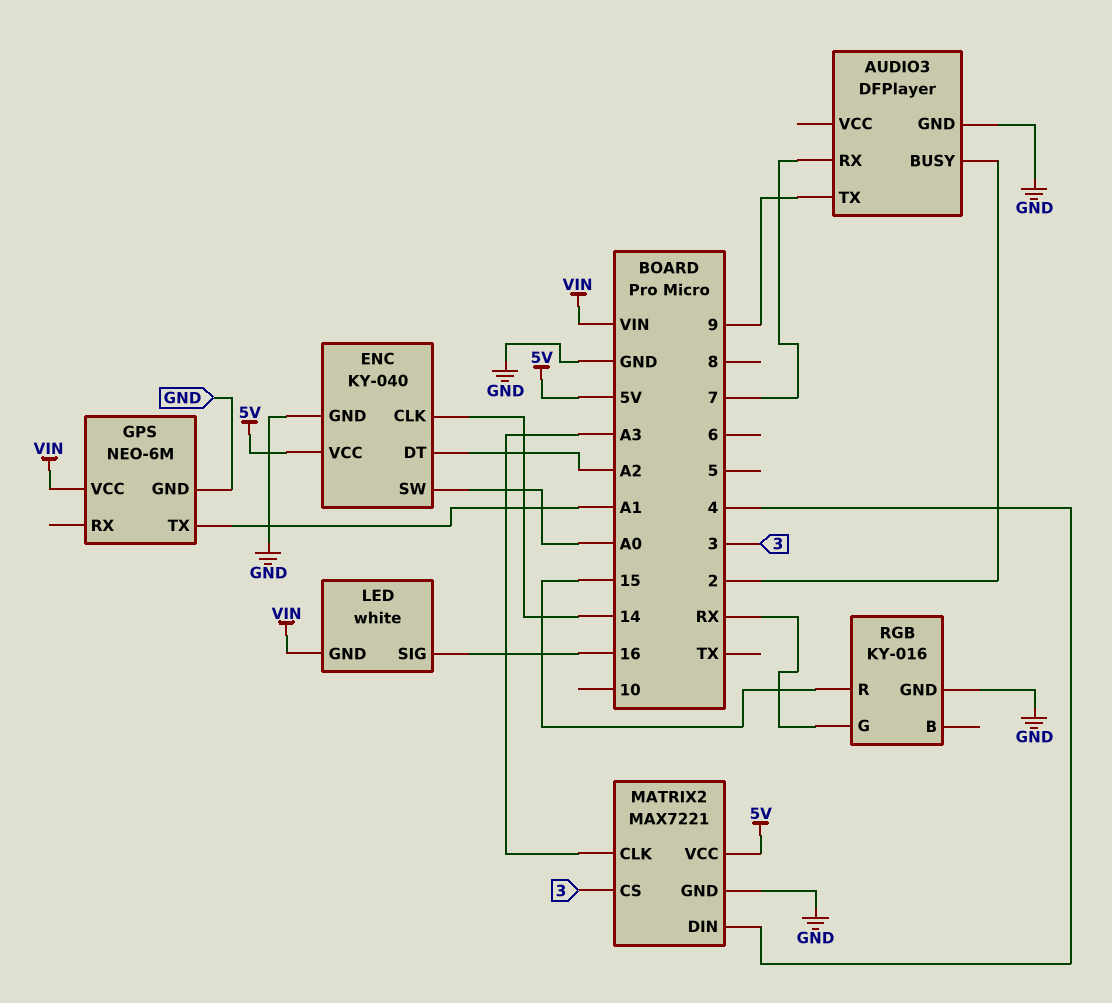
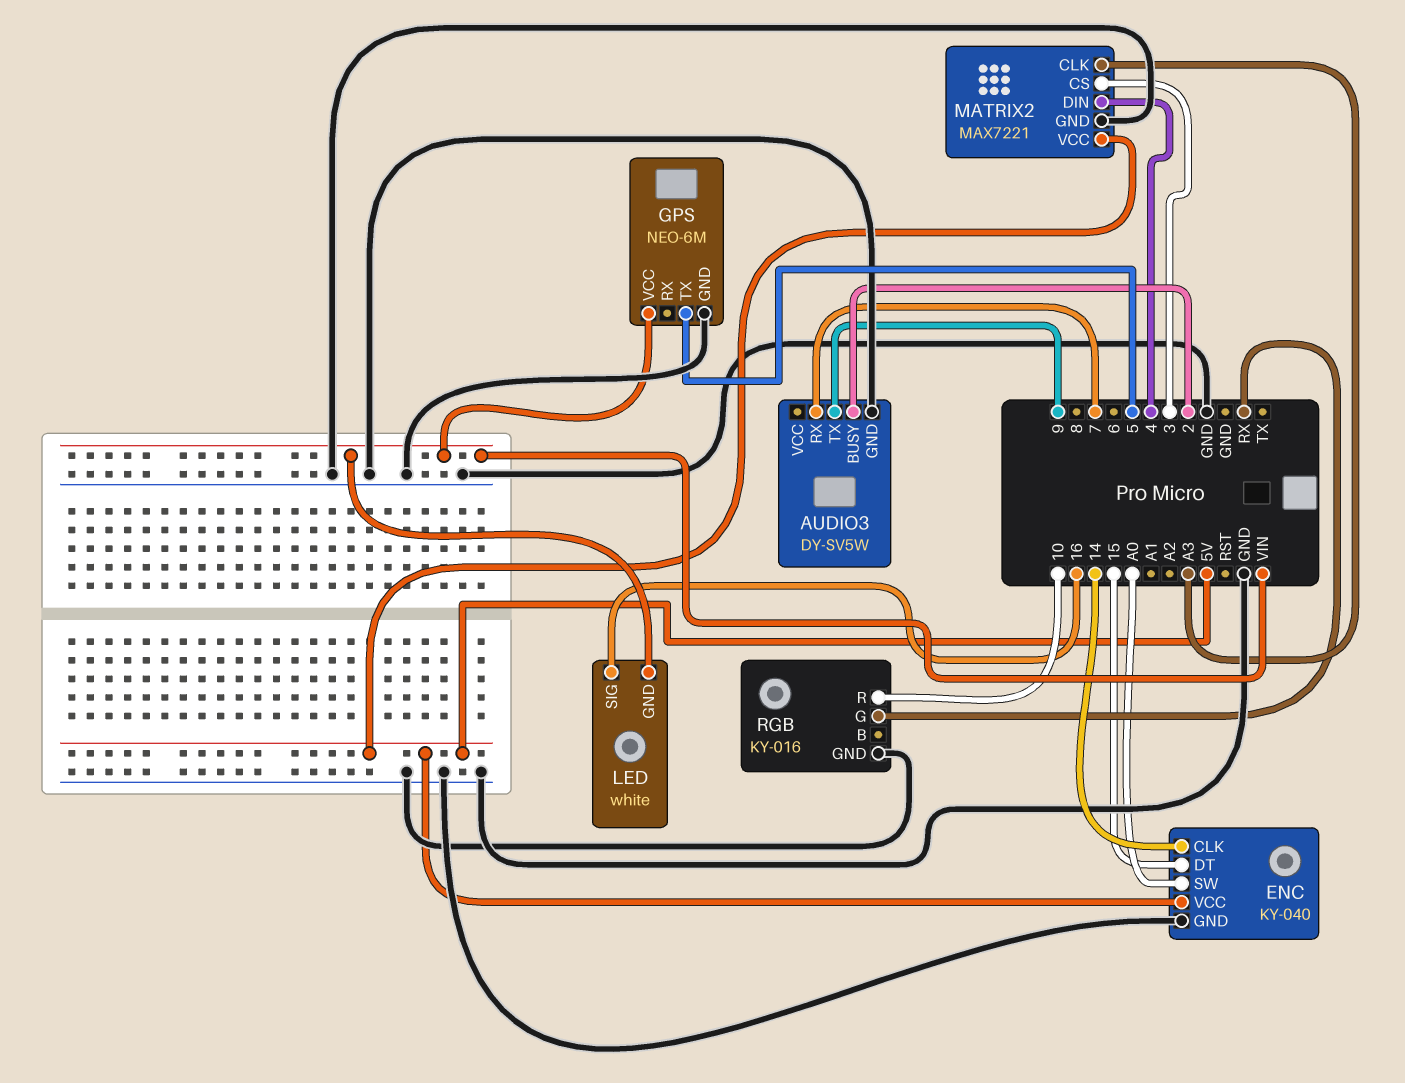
AUDIO3: DFPlayer -> DY-SV5W
ENC pin DT: A2 -> 15
GPS pin TX: A1 -> 5
RGB pin R: 15 -> 10

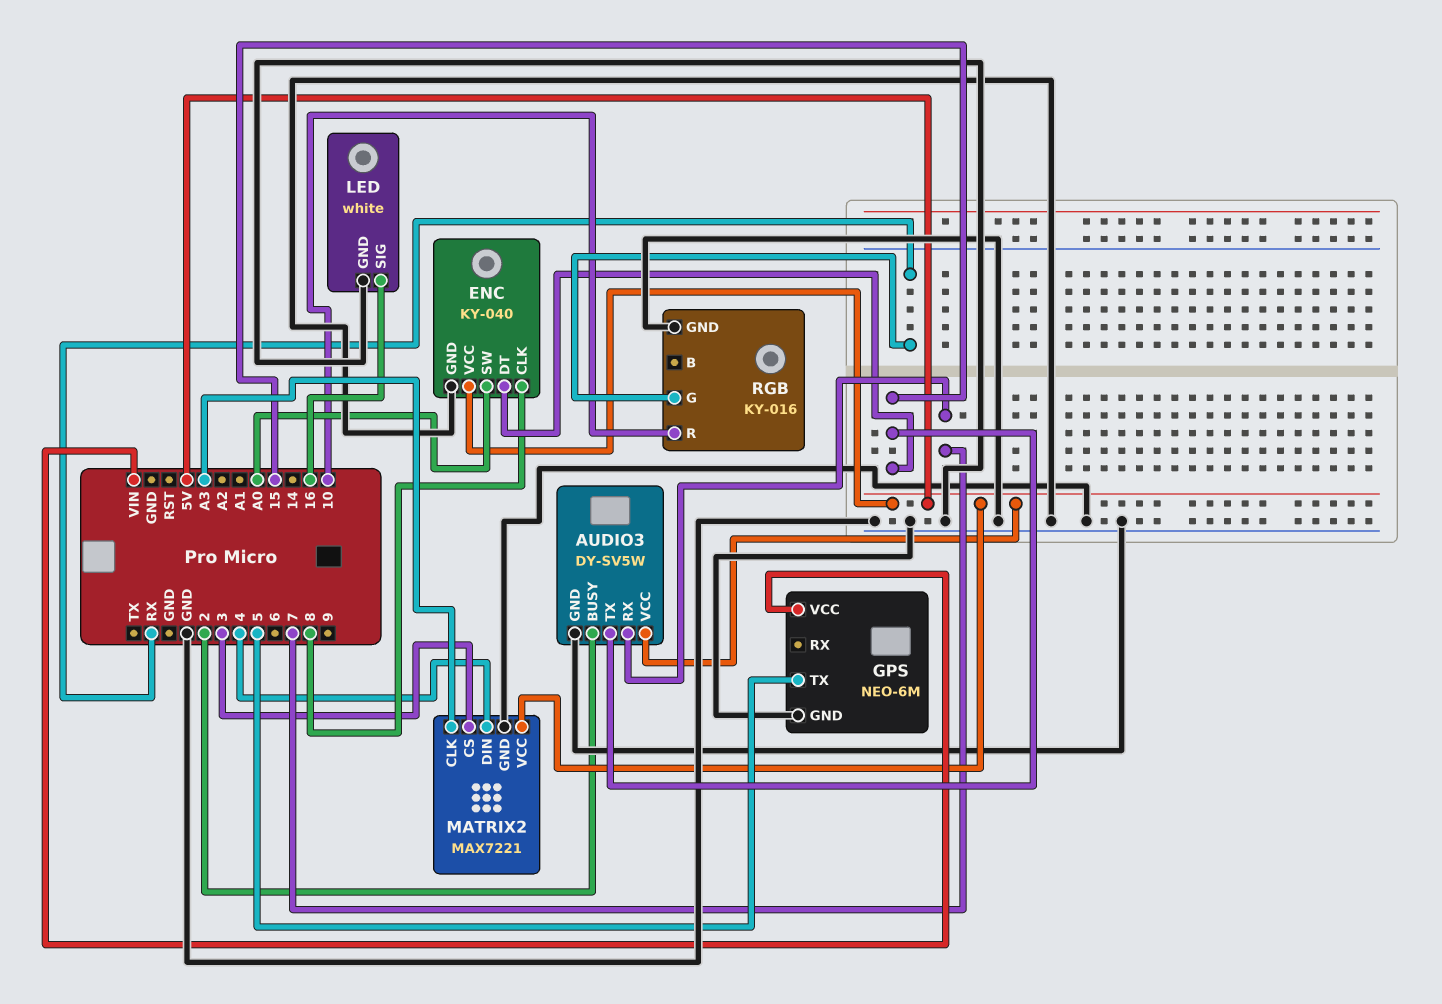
AUDIO3 pin TX: 9 -> 15
AUDIO3 pin VCC: none -> 5V
ENC pin CLK: 14 -> 8
LED pin GND: VIN -> GND

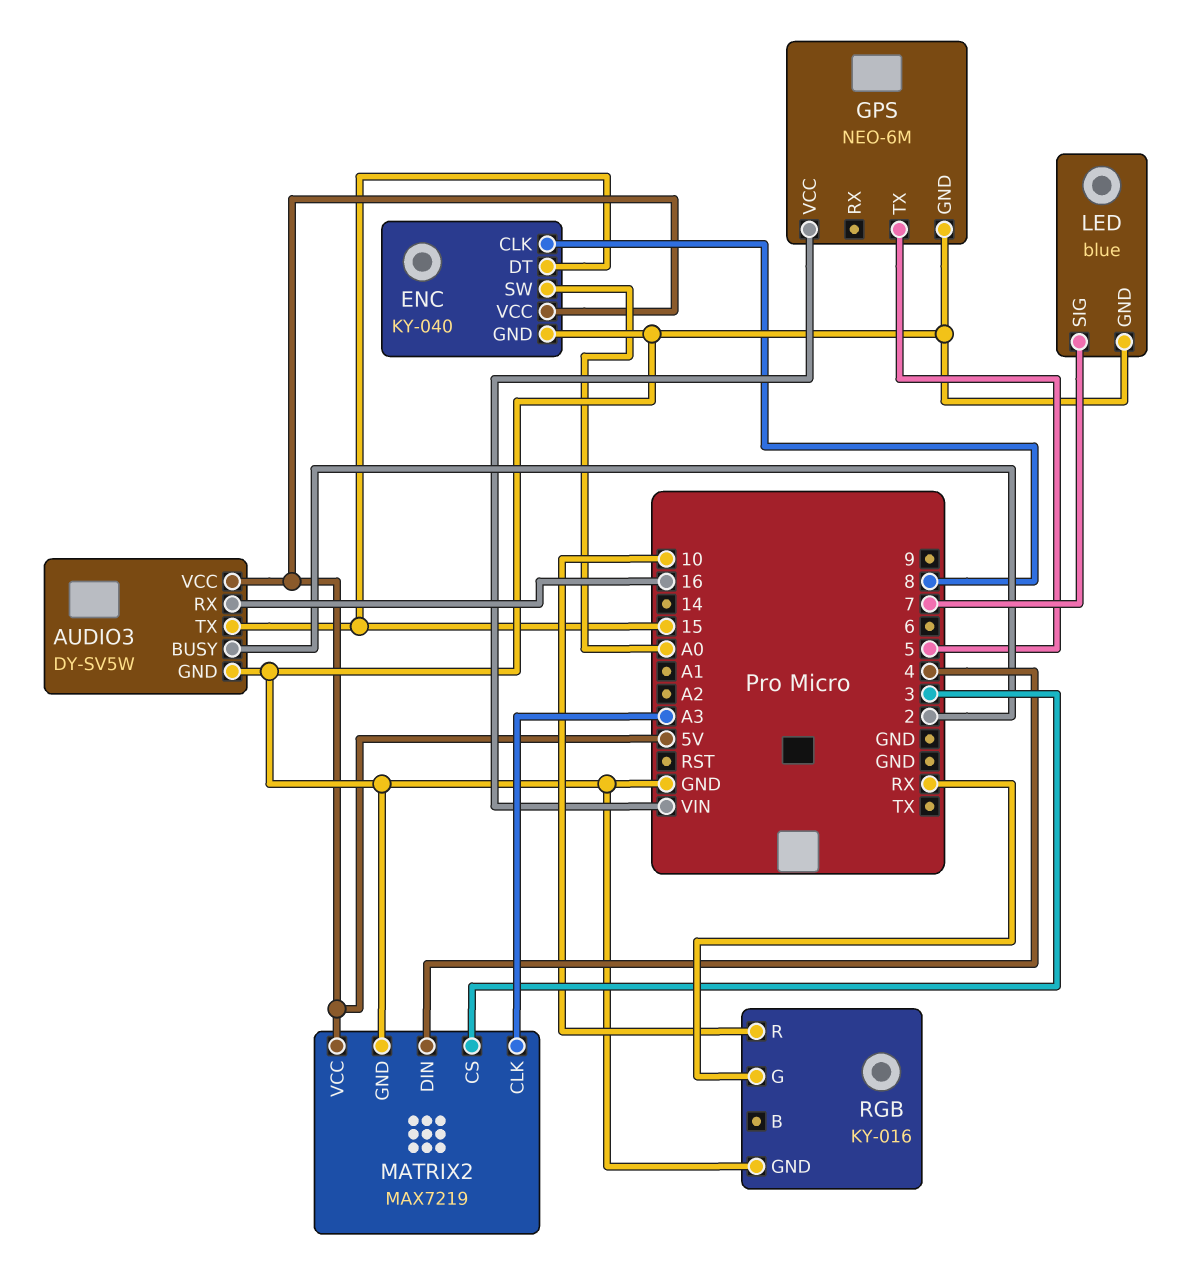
AUDIO3 pin RX: 7 -> 16
LED: white -> blue
LED pin SIG: 16 -> 7
MATRIX2: MAX7221 -> MAX7219

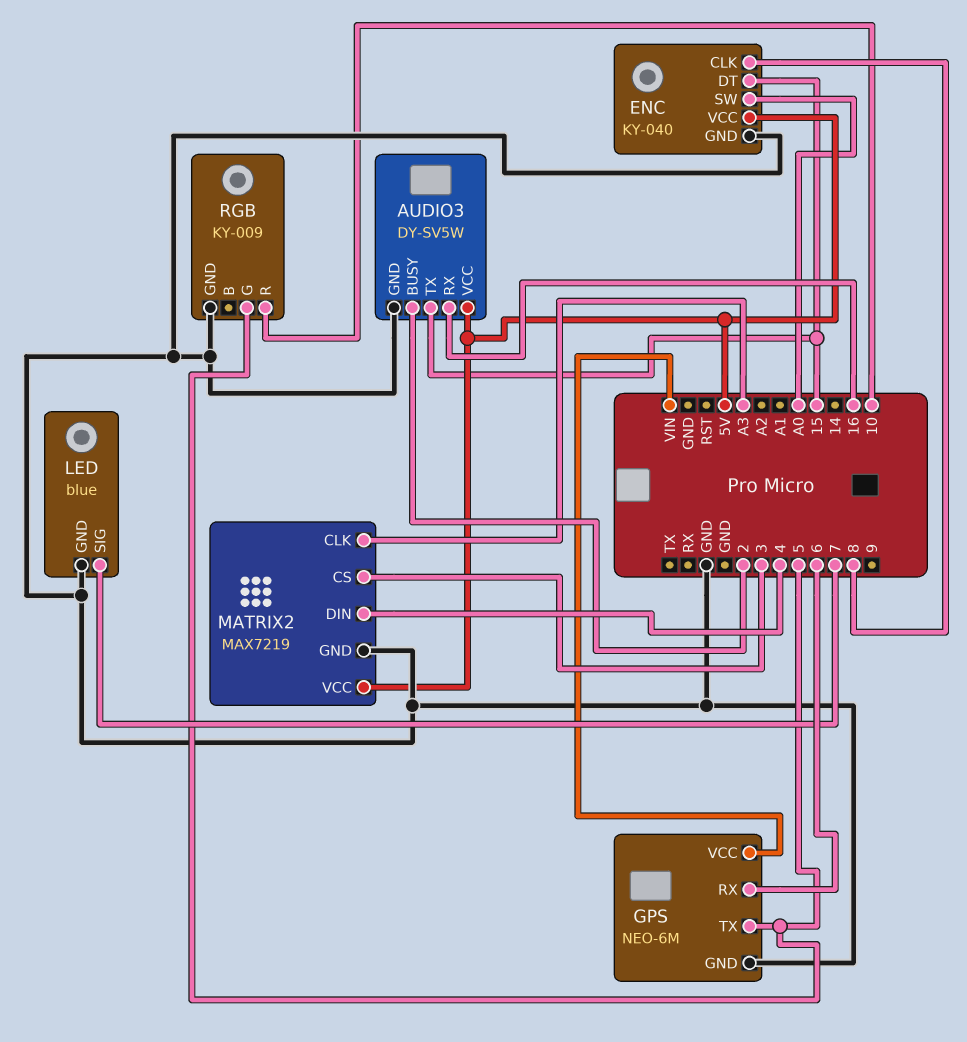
GPS pin RX: none -> 6
RGB: KY-016 -> KY-009
RGB pin G: RX -> 5

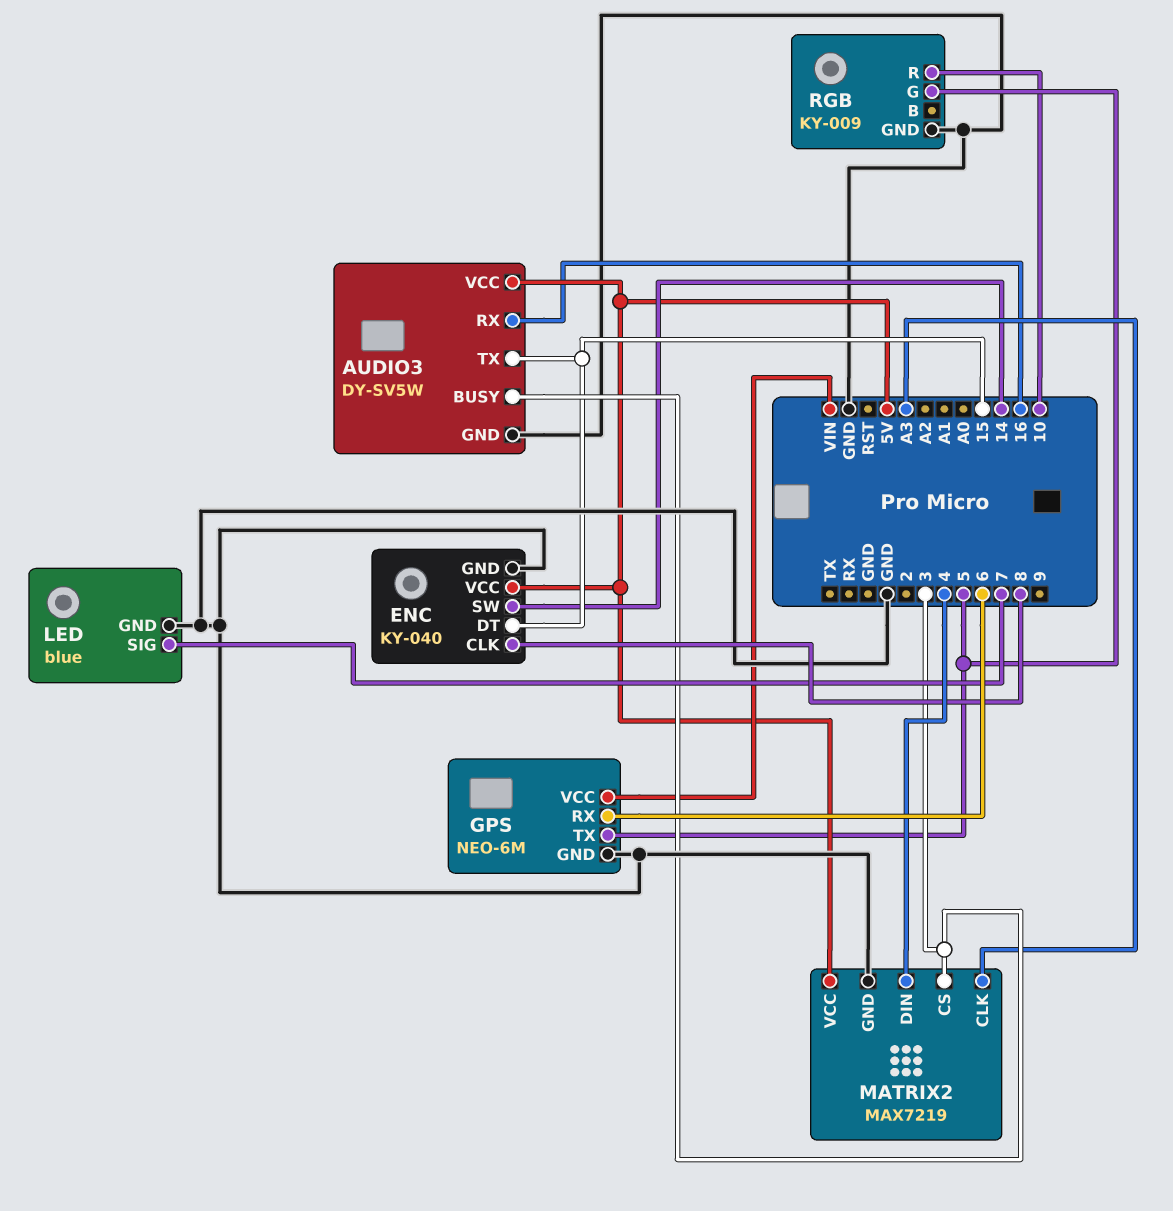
AUDIO3 pin BUSY: 2 -> 3
ENC pin SW: A0 -> 14

